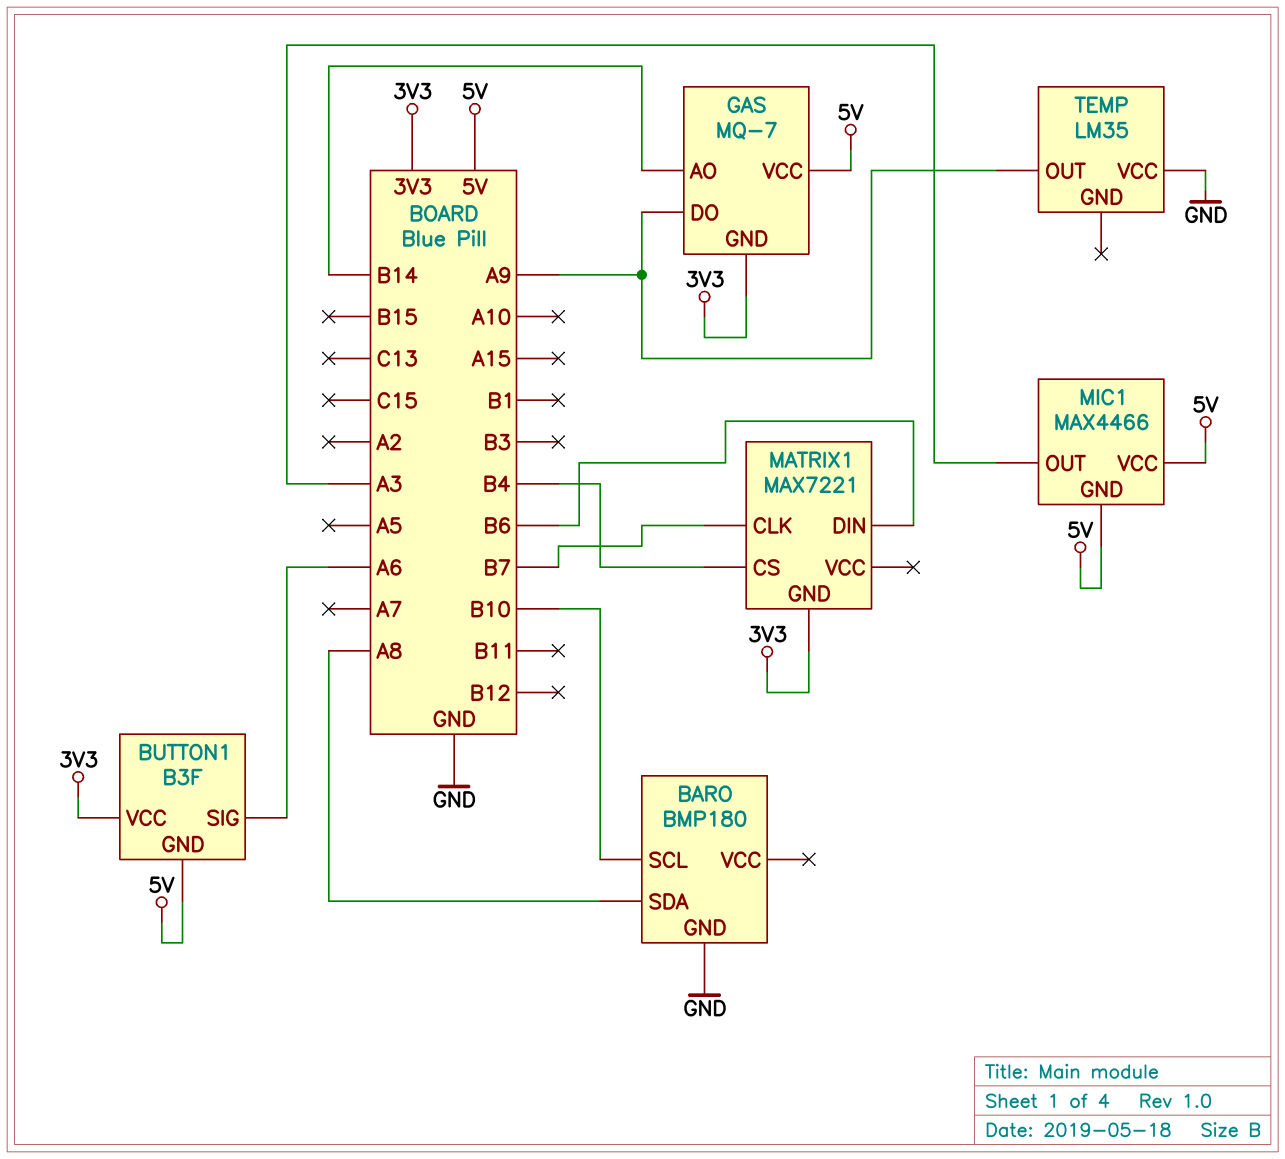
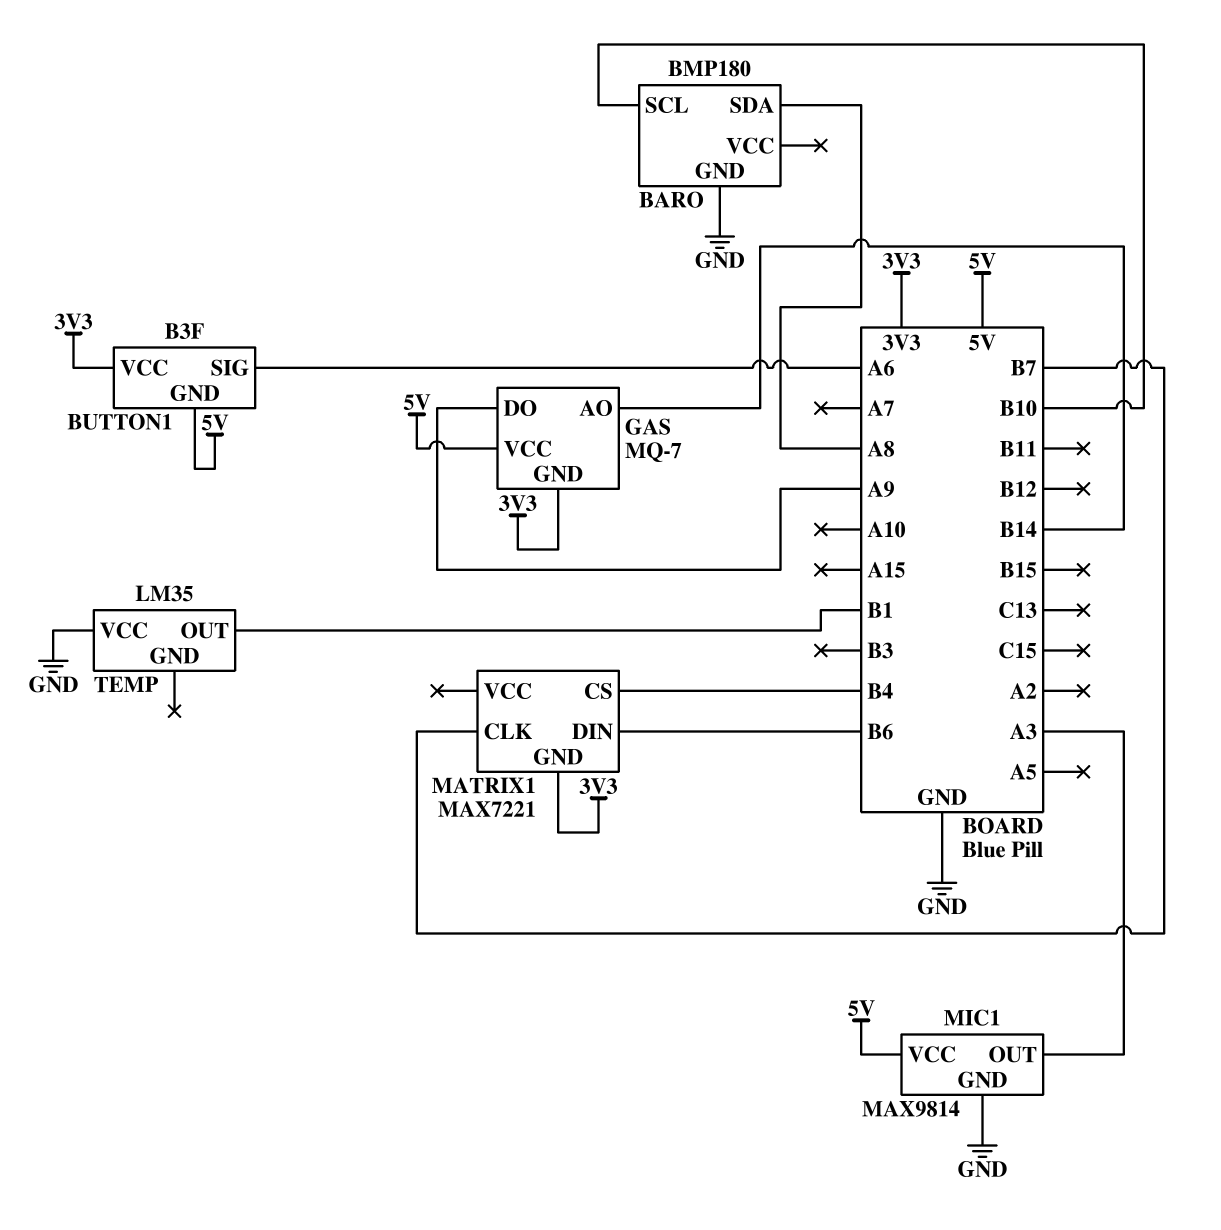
MIC1: MAX4466 -> MAX9814
MIC1 pin GND: 5V -> GND
TEMP pin OUT: A9 -> B1

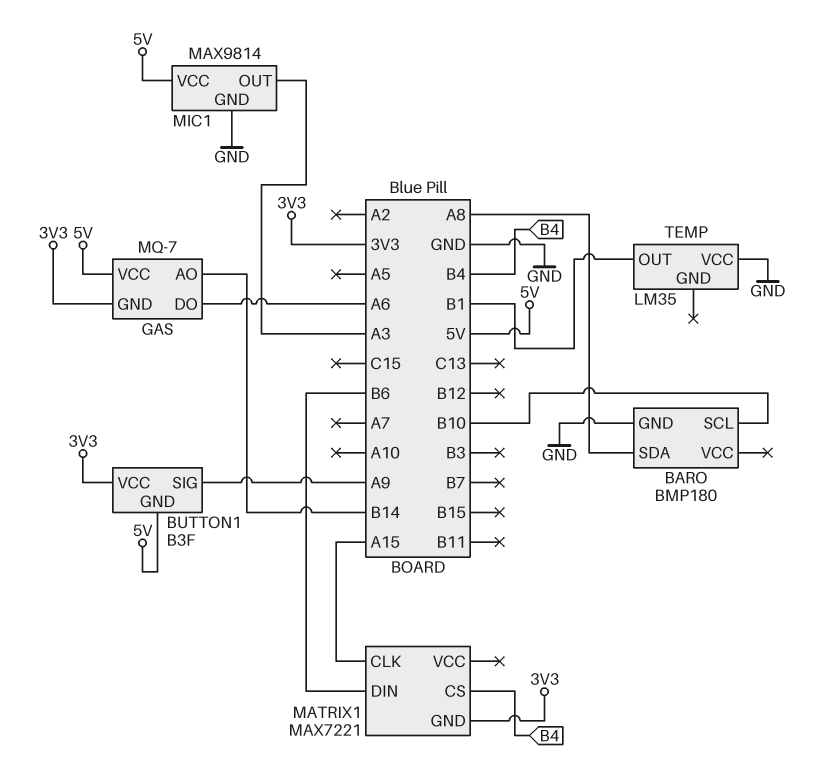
BUTTON1 pin SIG: A6 -> A9
GAS pin DO: A9 -> A6
MATRIX1 pin CLK: B7 -> A15

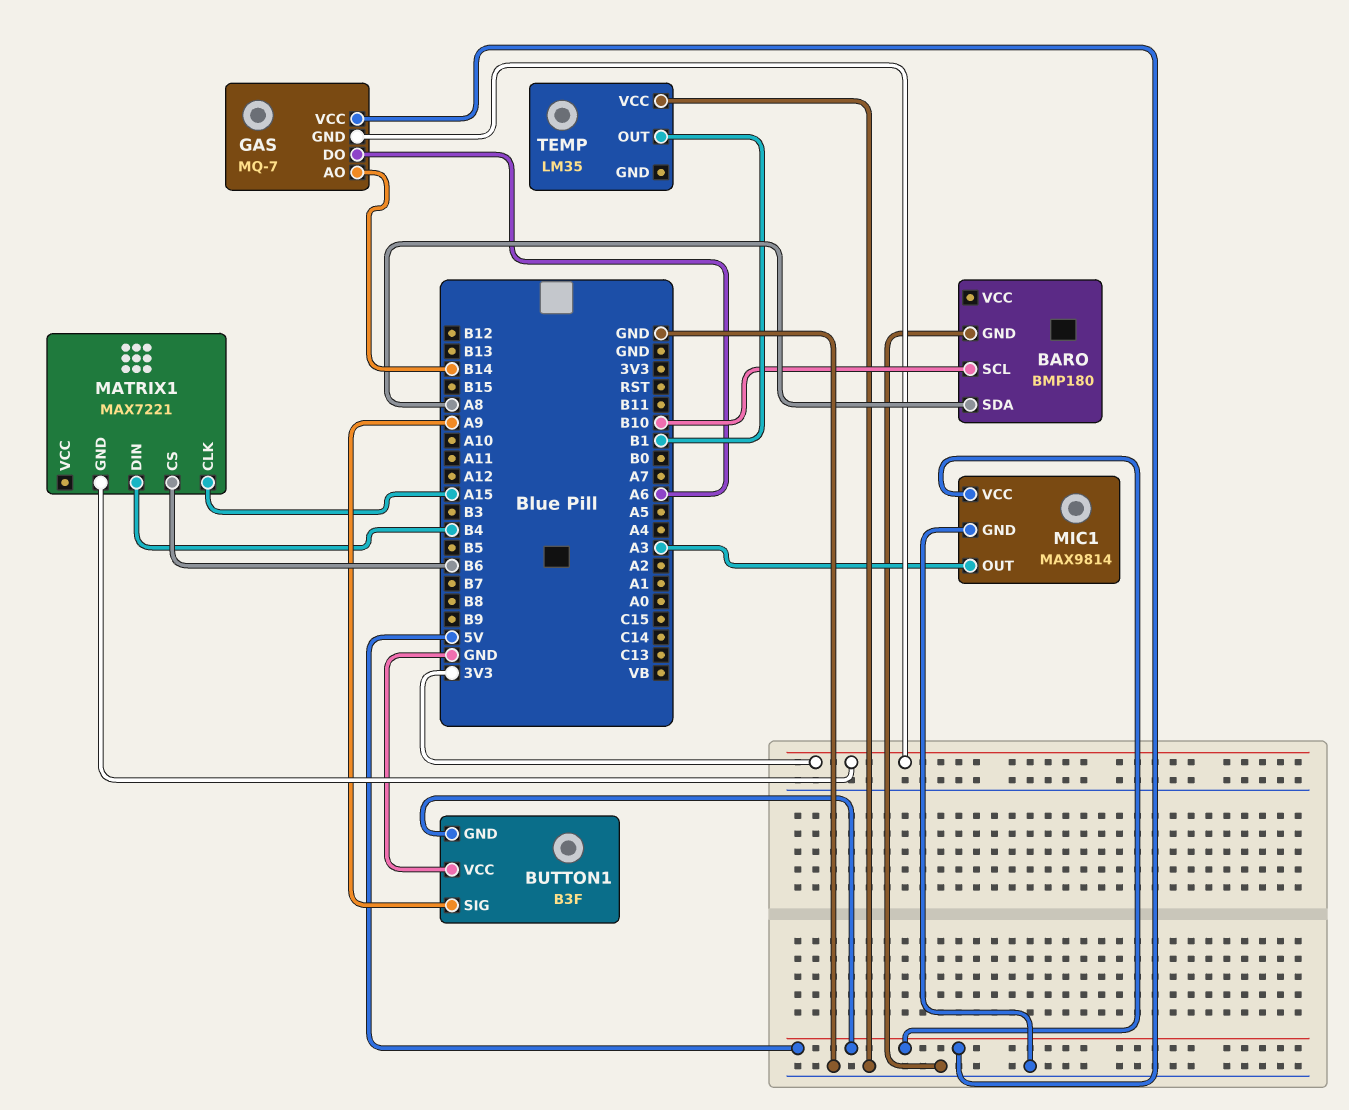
BUTTON1 pin VCC: 3V3 -> GND
MATRIX1 pin CS: B4 -> B6
MATRIX1 pin DIN: B6 -> B4

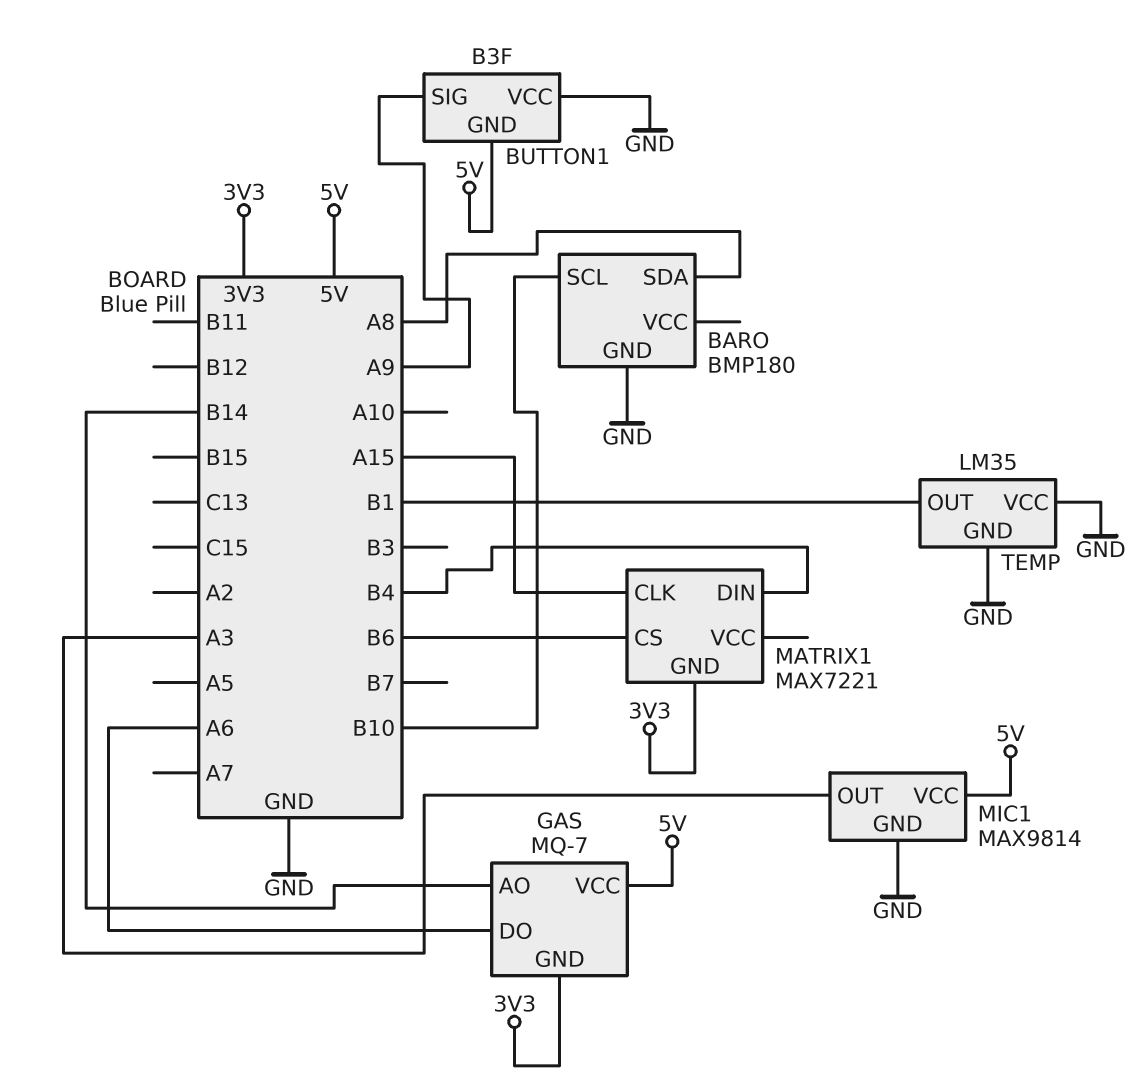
TEMP pin GND: none -> GND

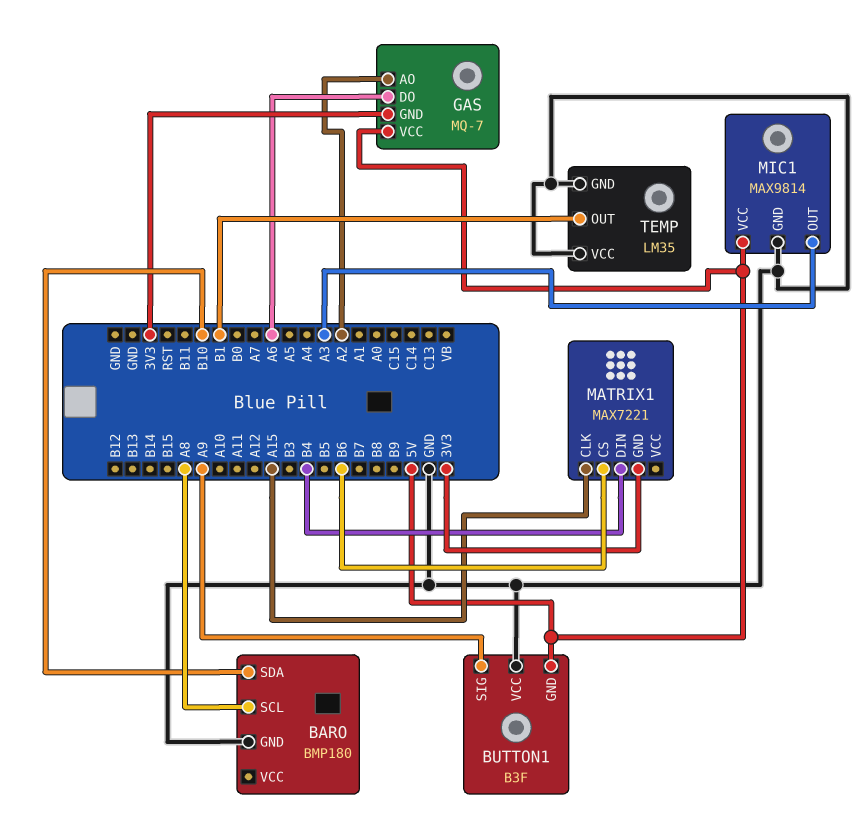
BARO pin SCL: B10 -> A8
BARO pin SDA: A8 -> B10
GAS pin AO: B14 -> A2

